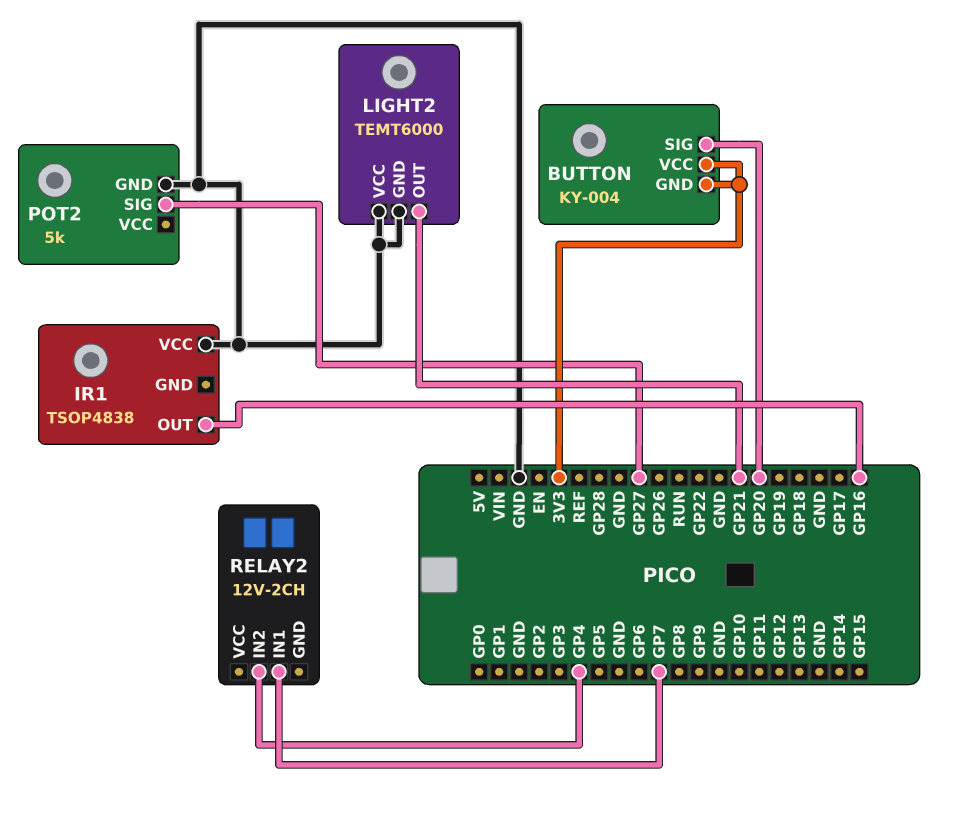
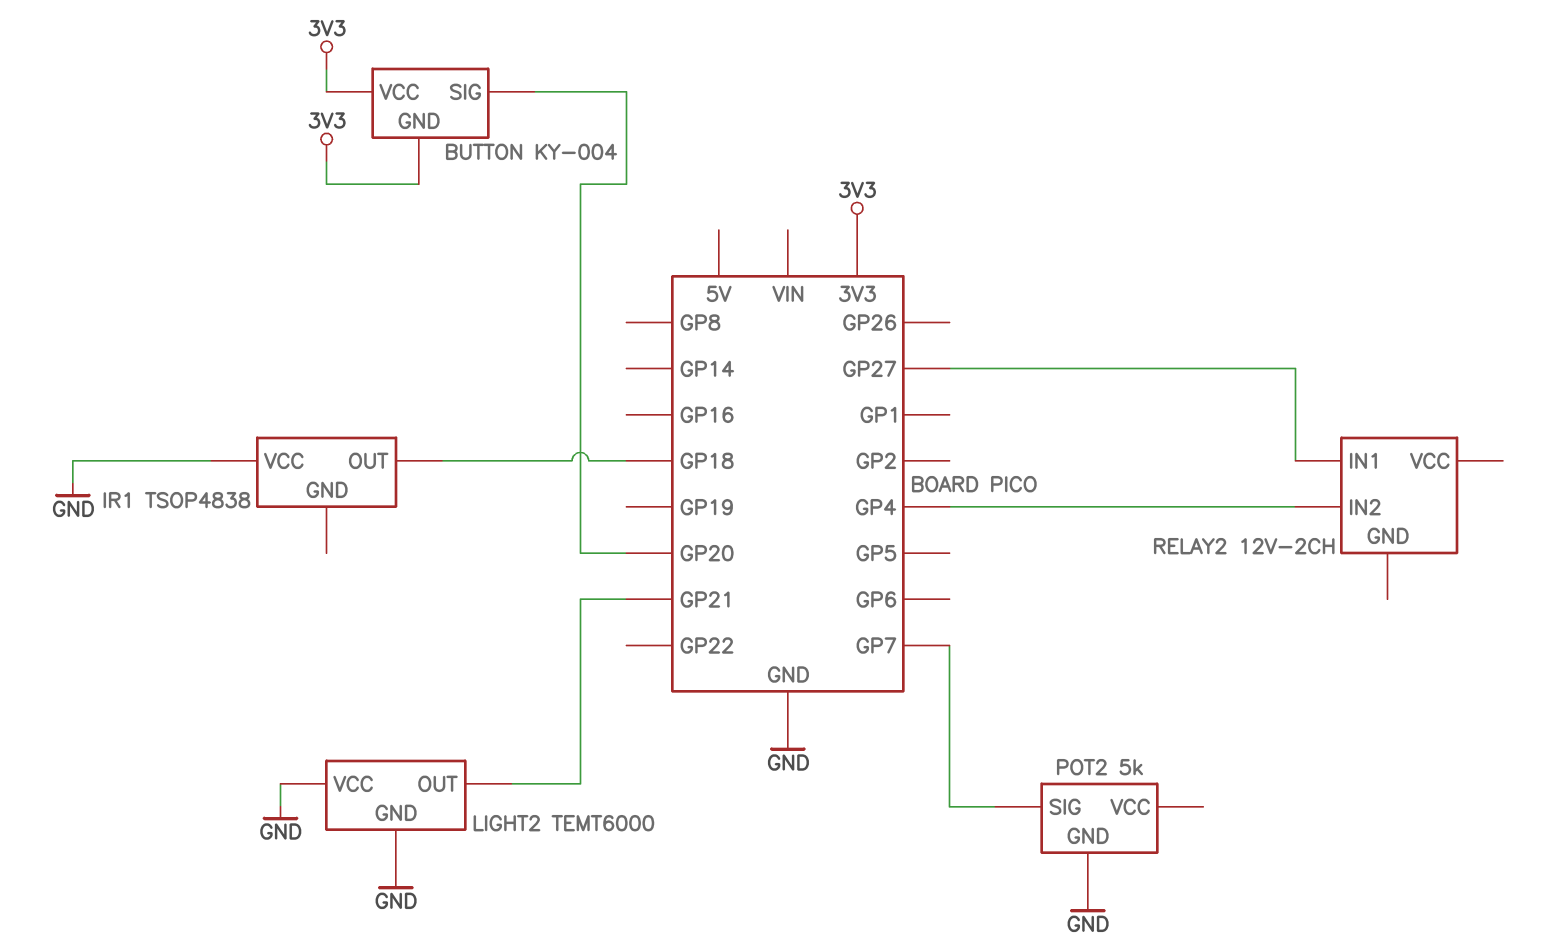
IR1 pin OUT: GP16 -> GP18
POT2 pin SIG: GP27 -> GP7
RELAY2 pin IN1: GP7 -> GP27

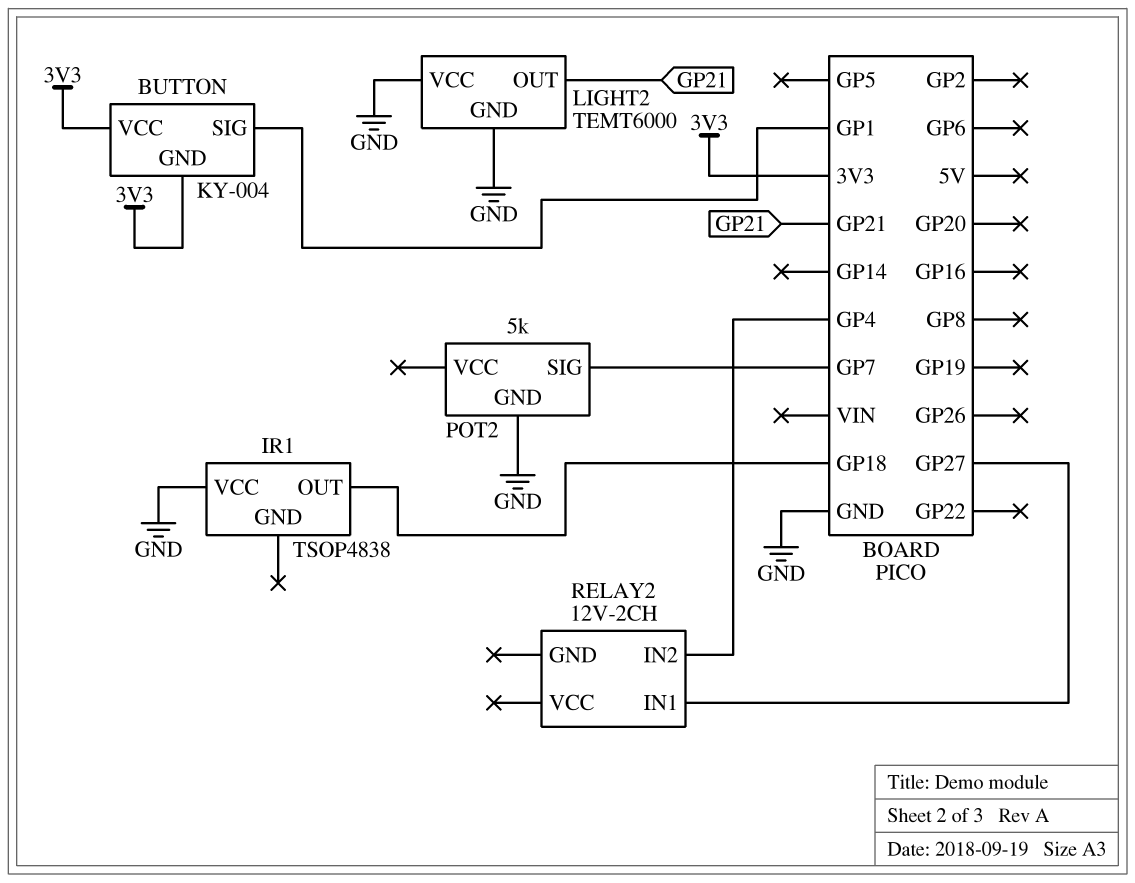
BUTTON pin SIG: GP20 -> GP1

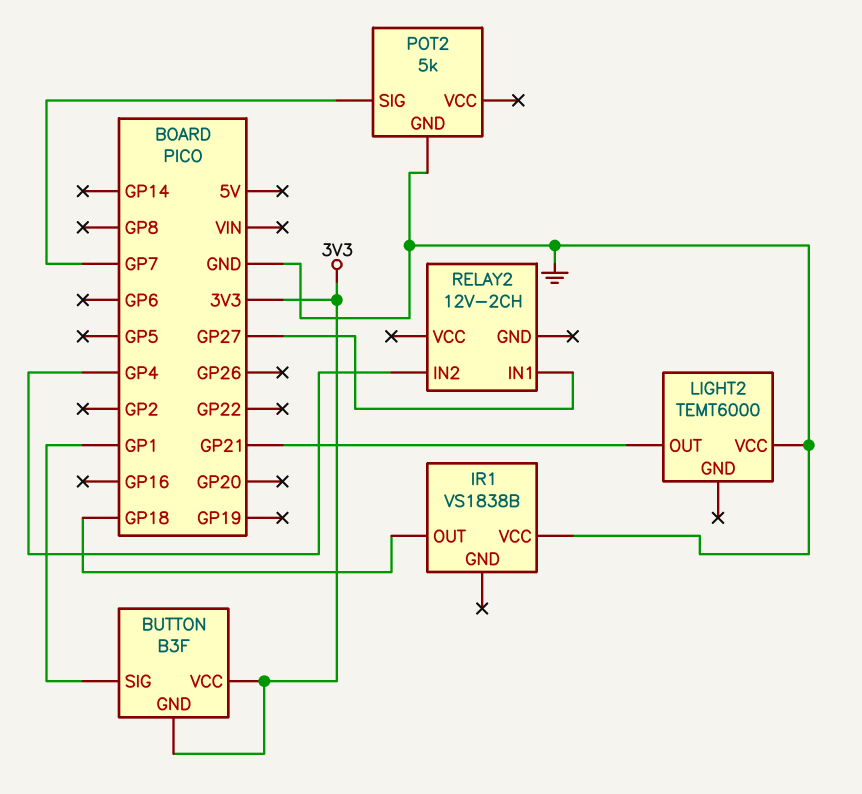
BUTTON: KY-004 -> B3F
IR1: TSOP4838 -> VS1838B
LIGHT2 pin GND: GND -> none

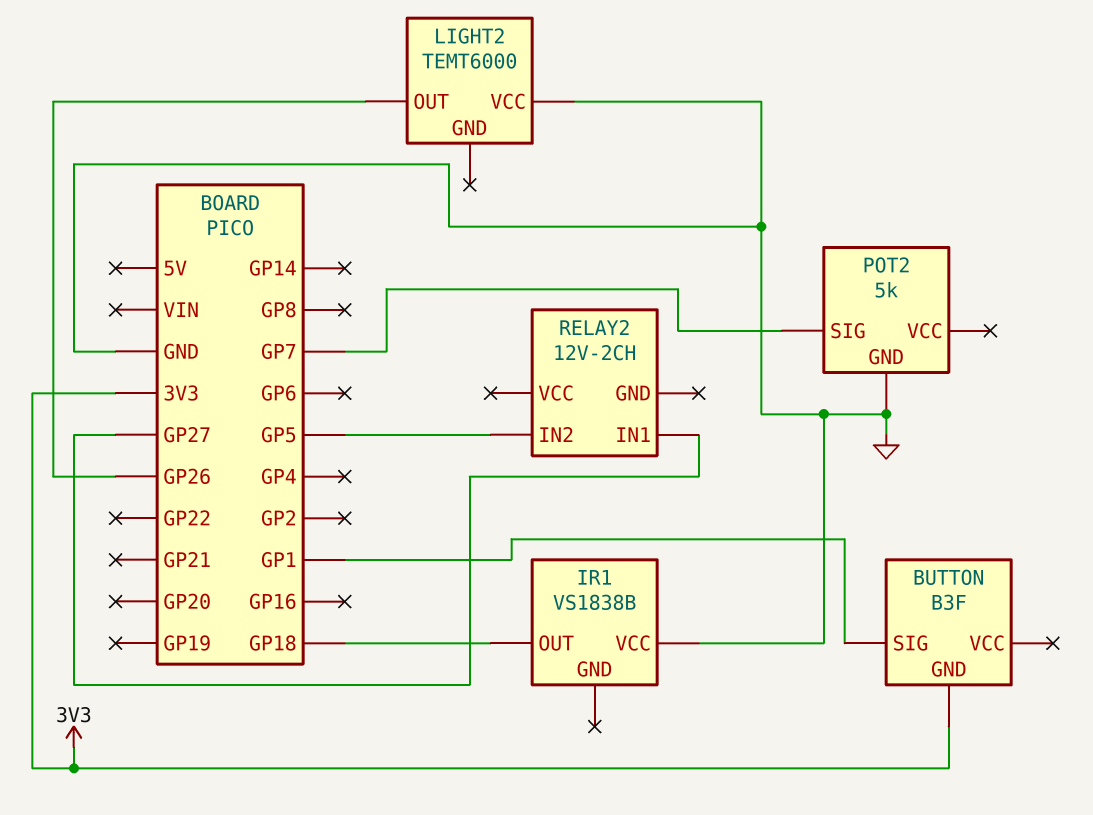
BUTTON pin VCC: 3V3 -> none
LIGHT2 pin OUT: GP21 -> GP26
RELAY2 pin IN2: GP4 -> GP5

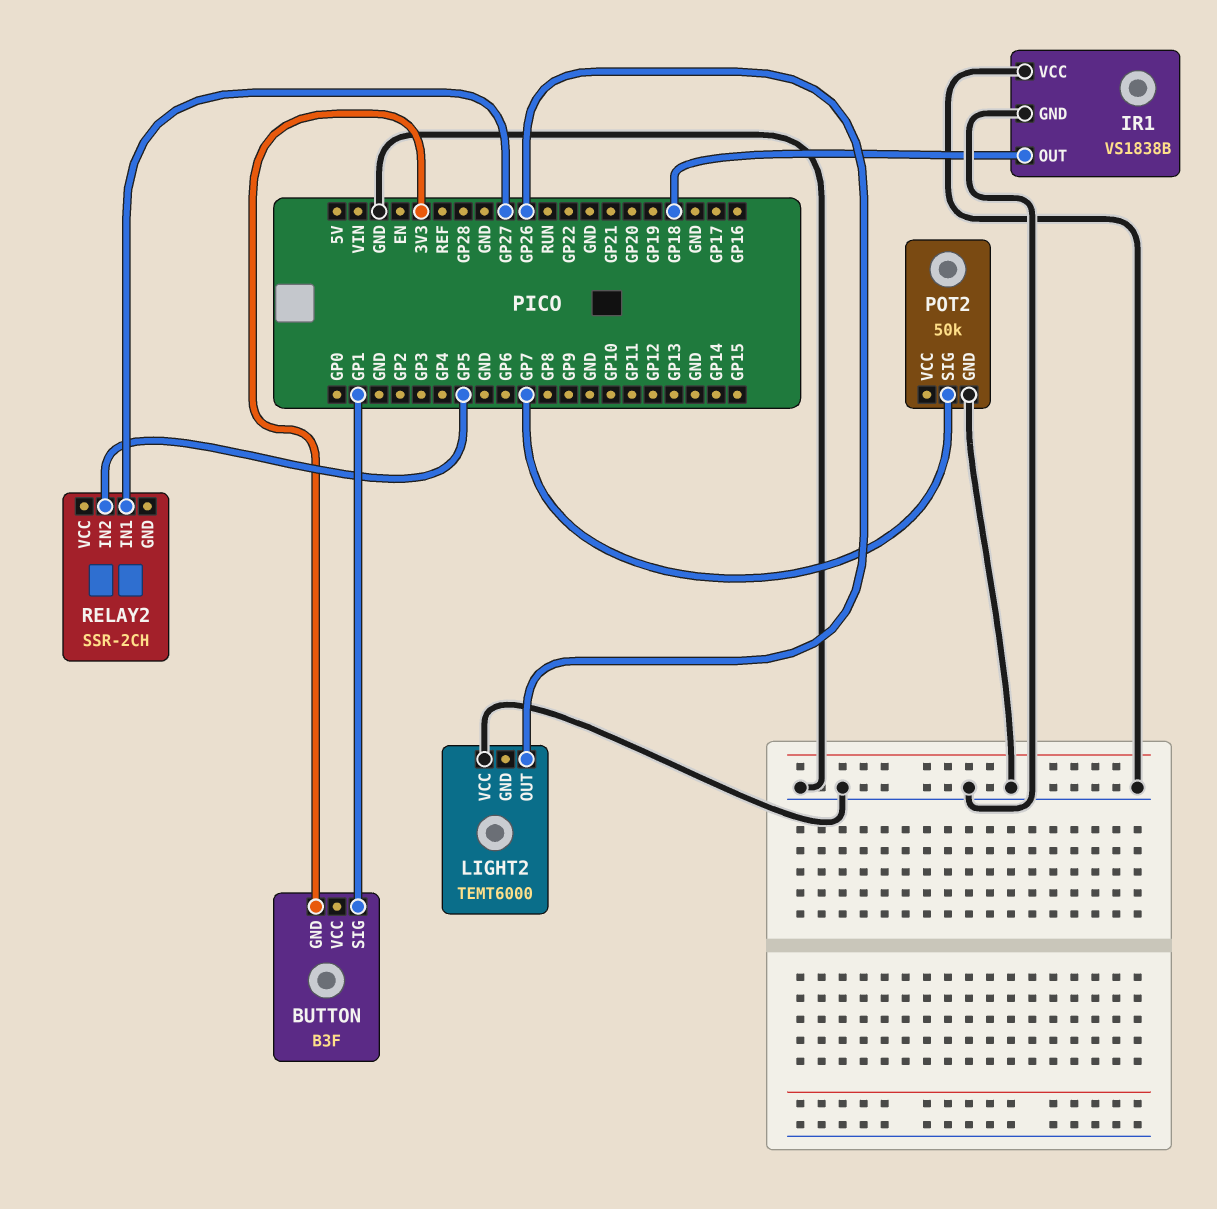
IR1 pin GND: none -> GND
POT2: 5k -> 50k
RELAY2: 12V-2CH -> SSR-2CH

